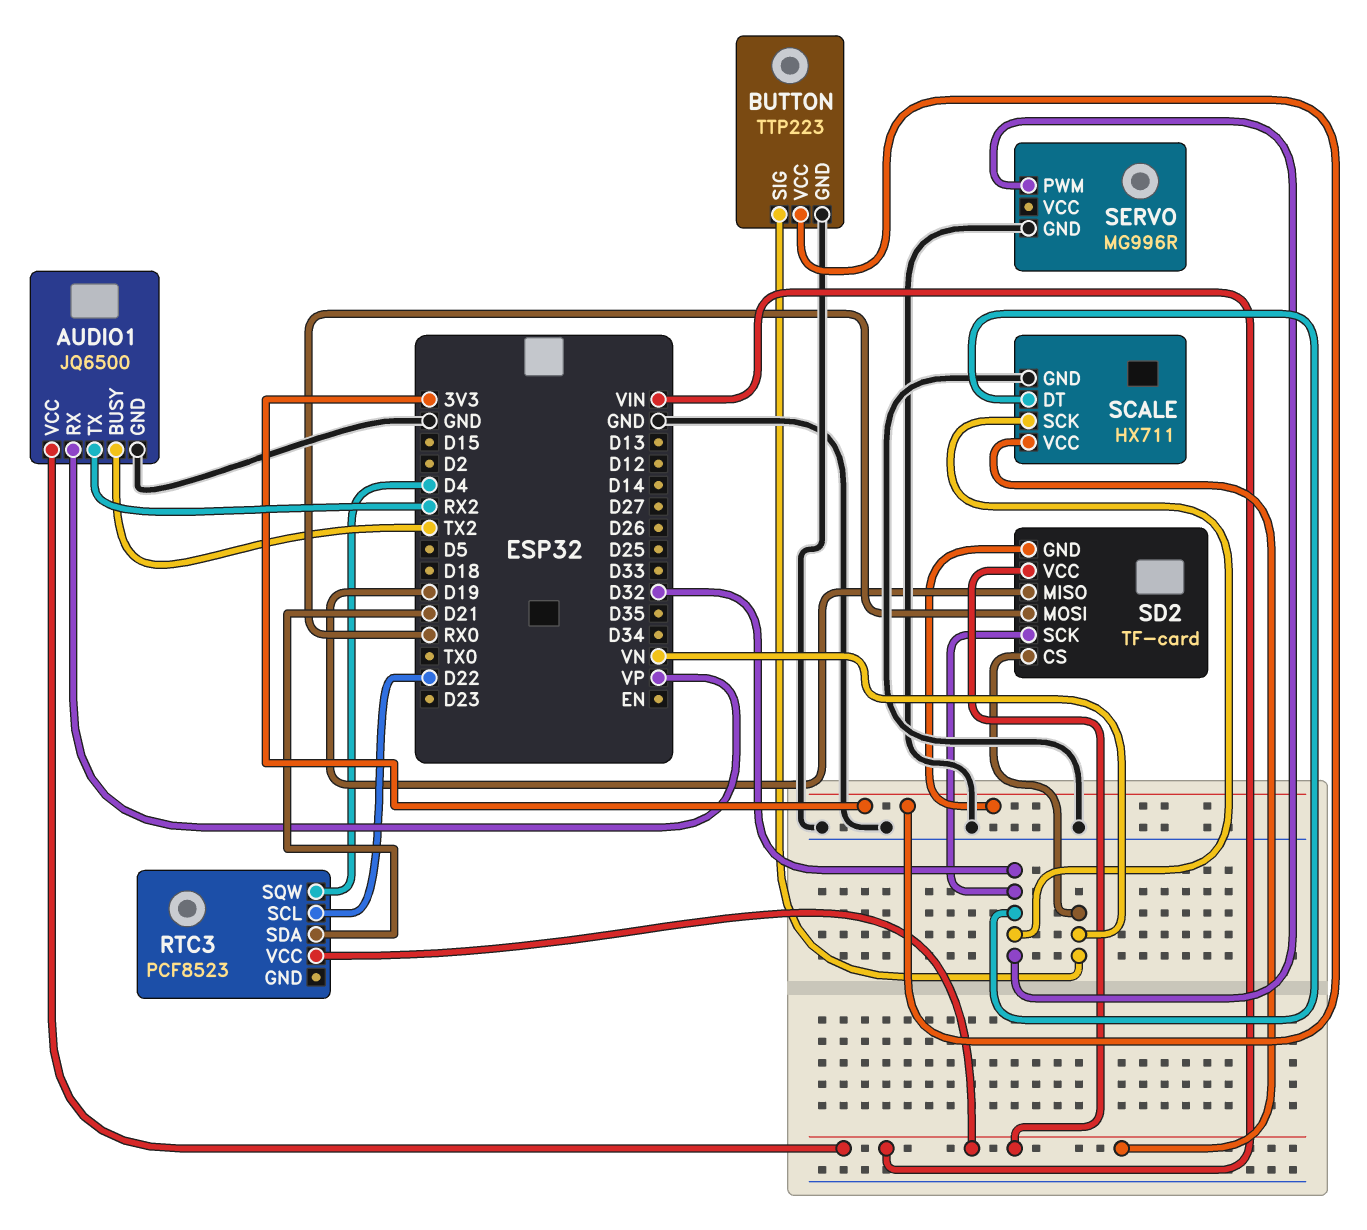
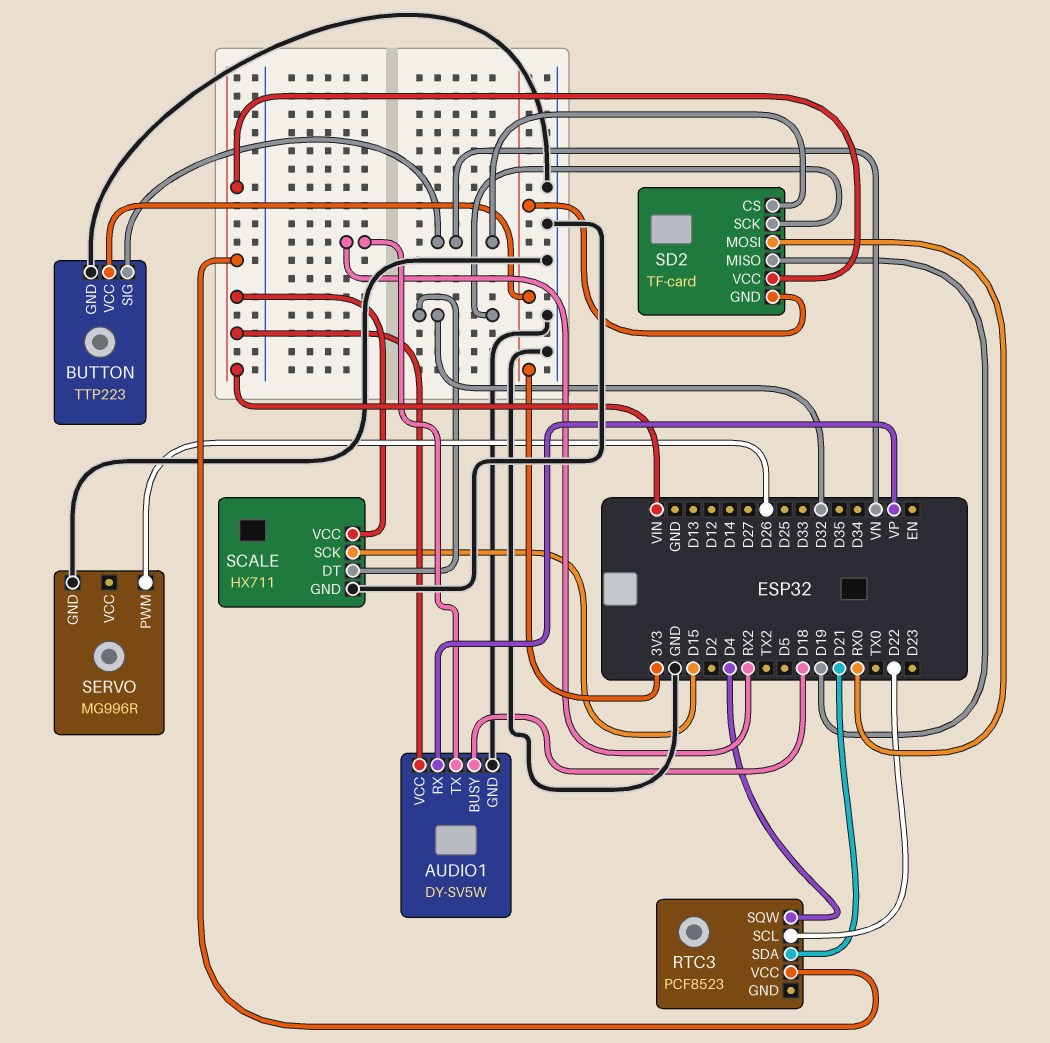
AUDIO1: JQ6500 -> DY-SV5W
AUDIO1 pin BUSY: TX2 -> D18
SCALE pin SCK: D32 -> D15
SERVO pin PWM: D32 -> D26

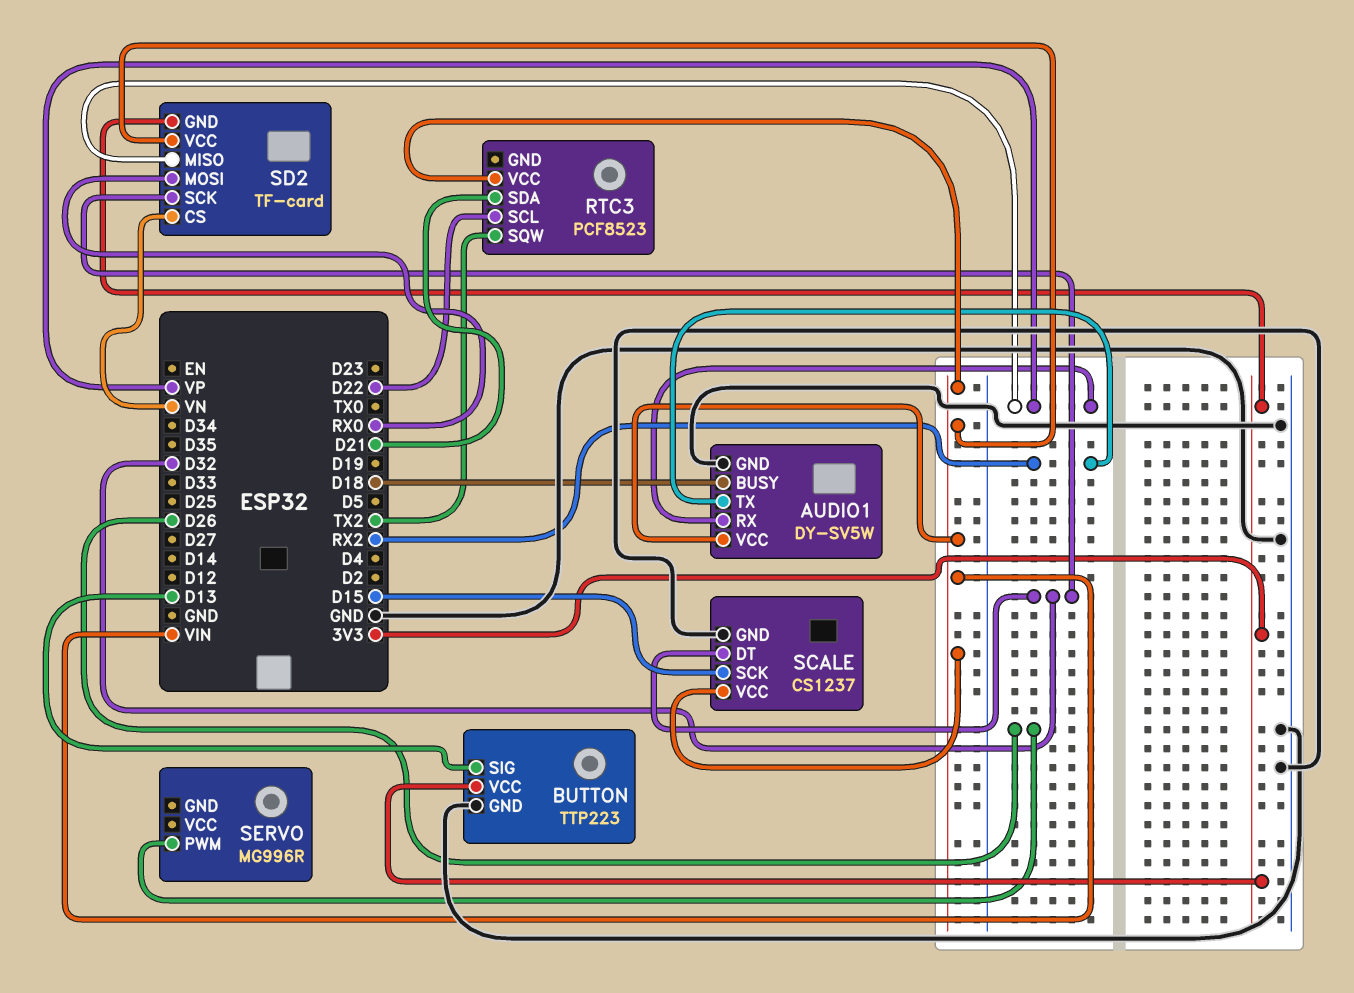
BUTTON pin SIG: VN -> D13
RTC3 pin SQW: D4 -> TX2
SCALE: HX711 -> CS1237
SD2 pin MISO: D19 -> VP
SERVO pin GND: GND -> none

